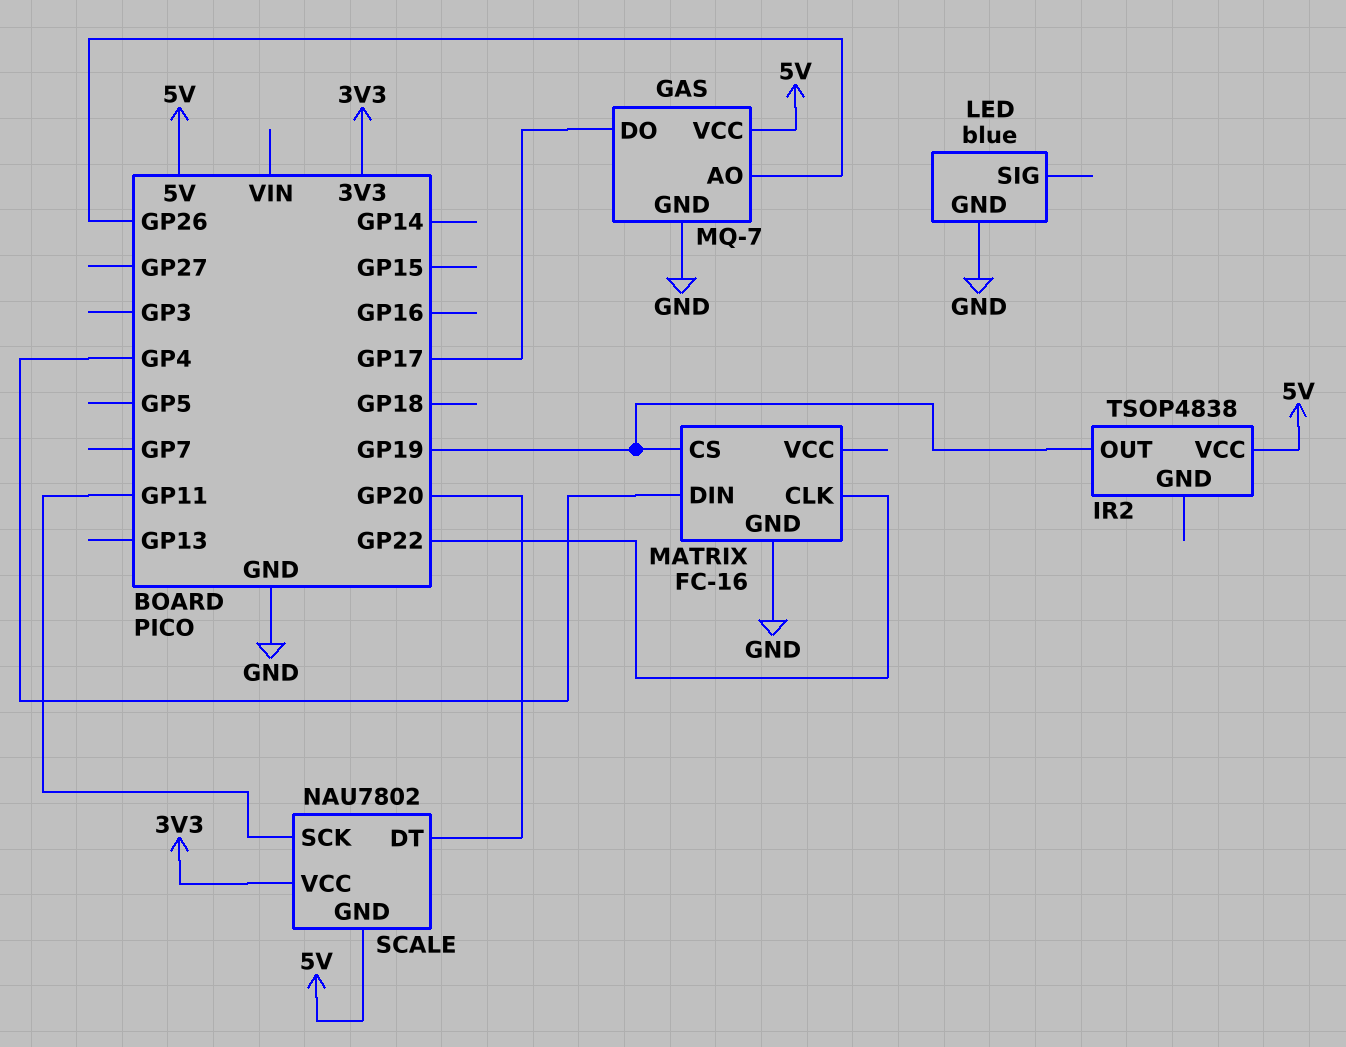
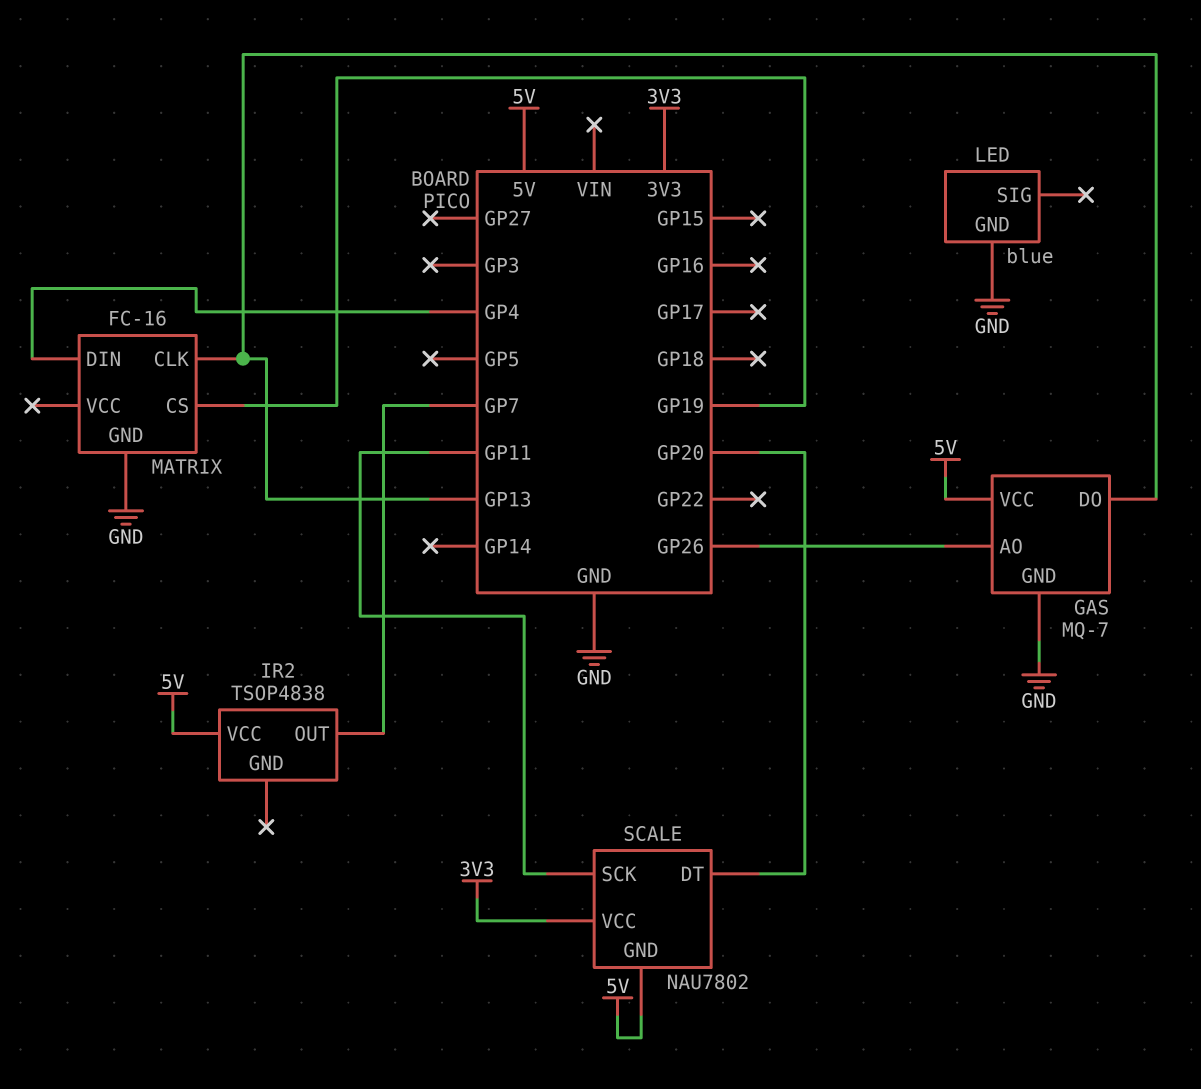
GAS pin DO: GP17 -> GP13
IR2 pin OUT: GP19 -> GP7
MATRIX pin CLK: GP22 -> GP13

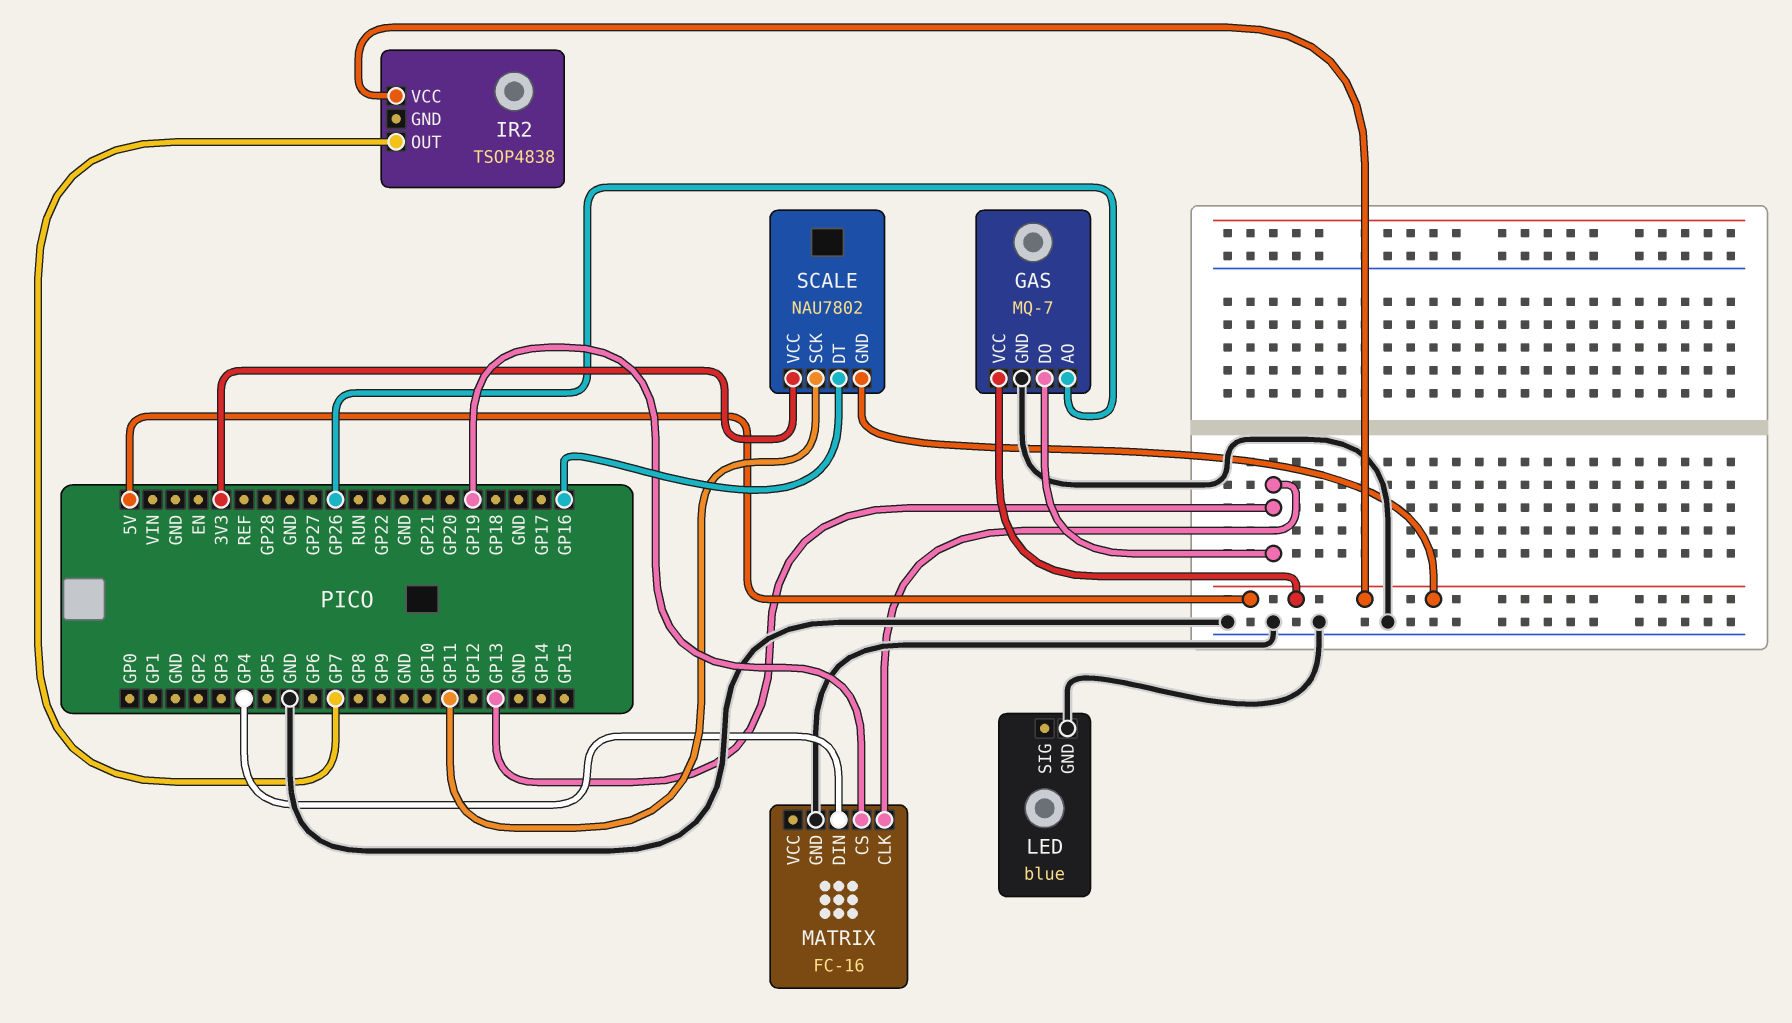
SCALE pin DT: GP20 -> GP16

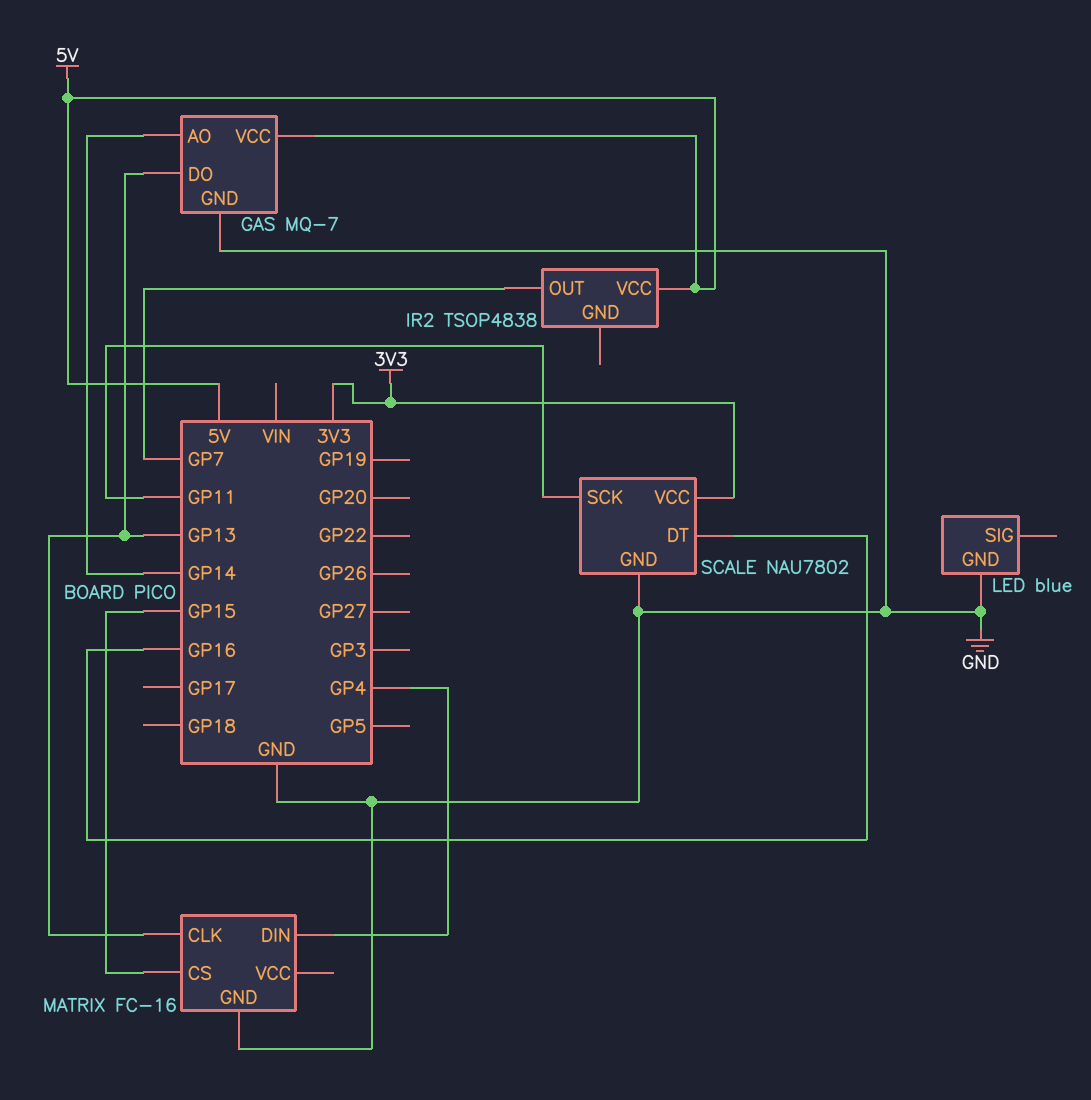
GAS pin AO: GP26 -> GP14
MATRIX pin CS: GP19 -> GP15
SCALE pin GND: 5V -> GND

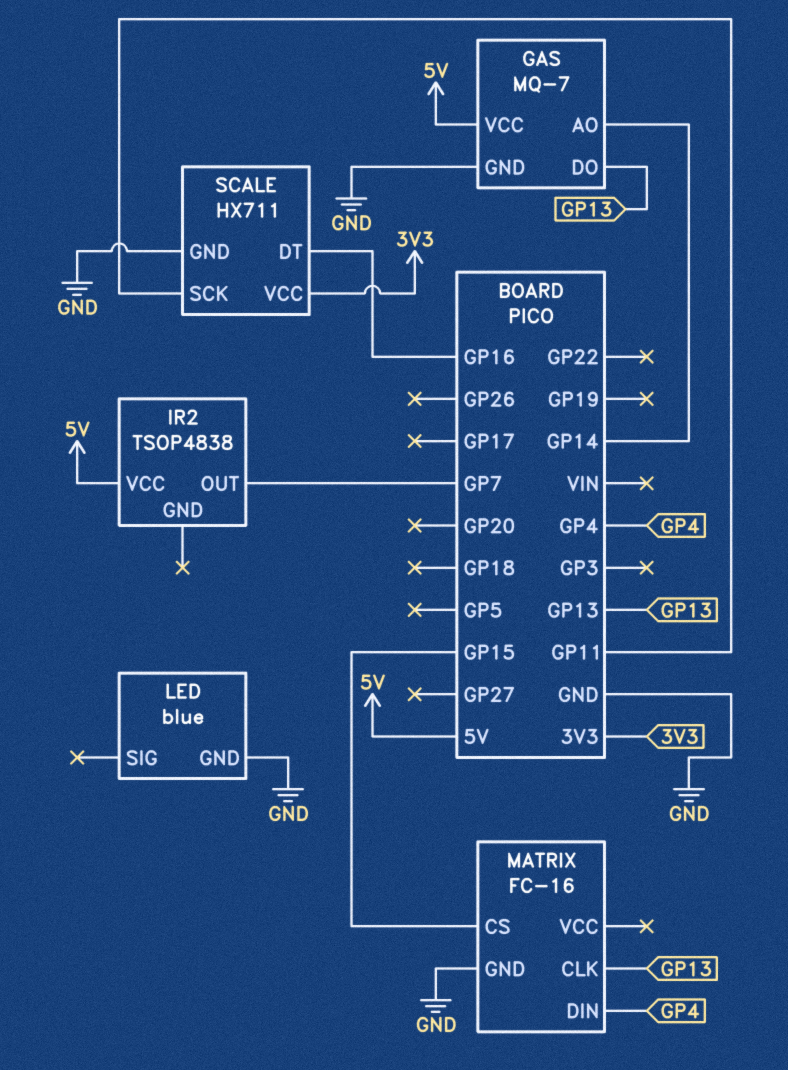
SCALE: NAU7802 -> HX711

